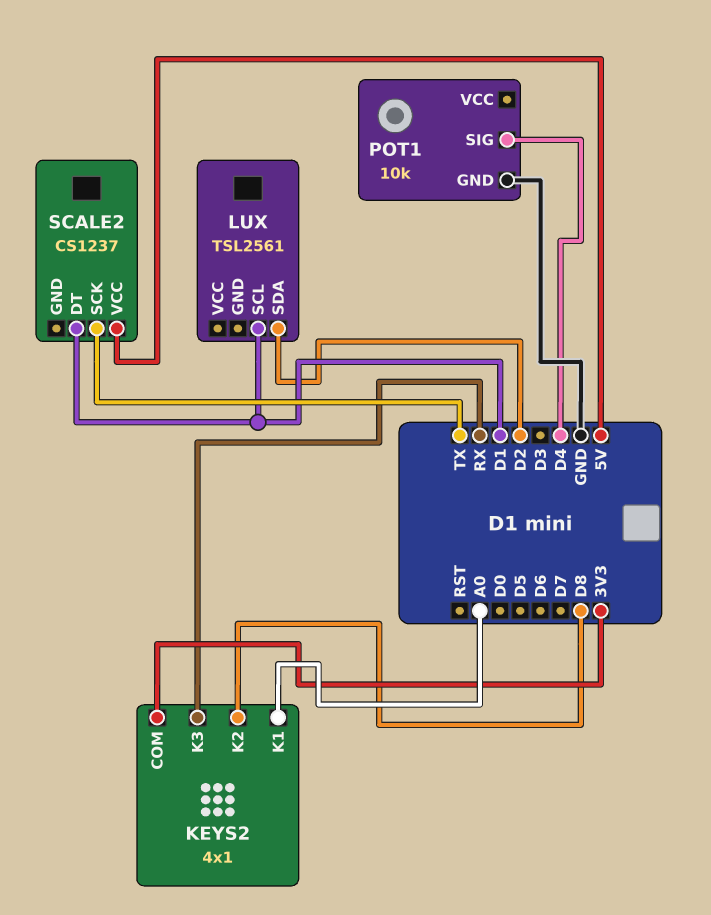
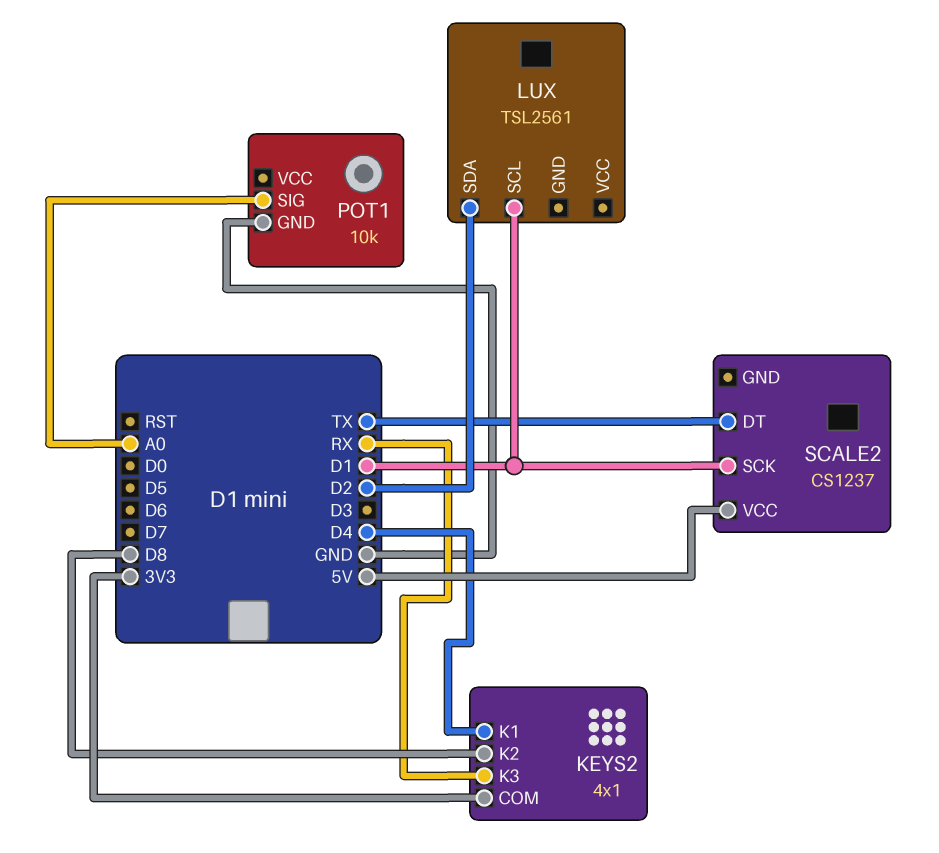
KEYS2 pin K1: A0 -> D4
POT1 pin SIG: D4 -> A0
SCALE2 pin DT: D1 -> TX
SCALE2 pin SCK: TX -> D1

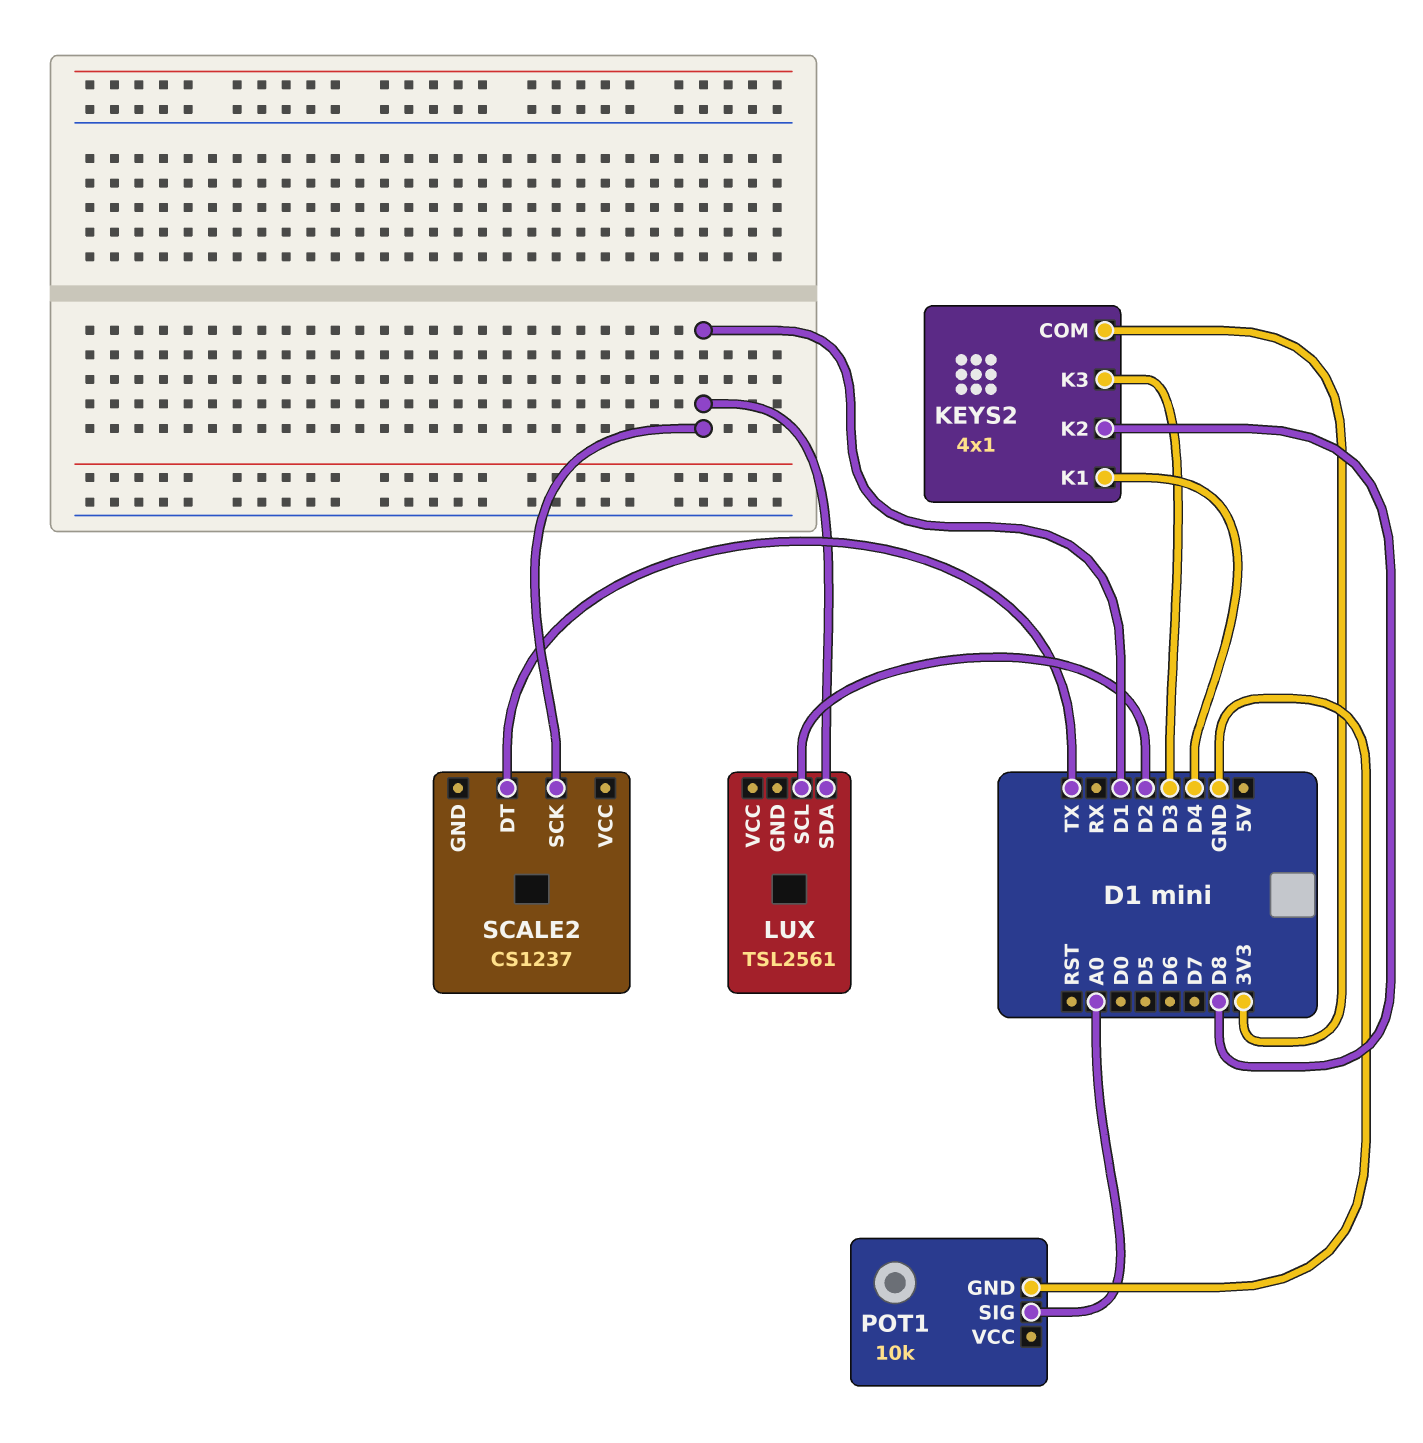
KEYS2 pin K3: RX -> D3
LUX pin SCL: D1 -> D2
LUX pin SDA: D2 -> D1
SCALE2 pin VCC: 5V -> none

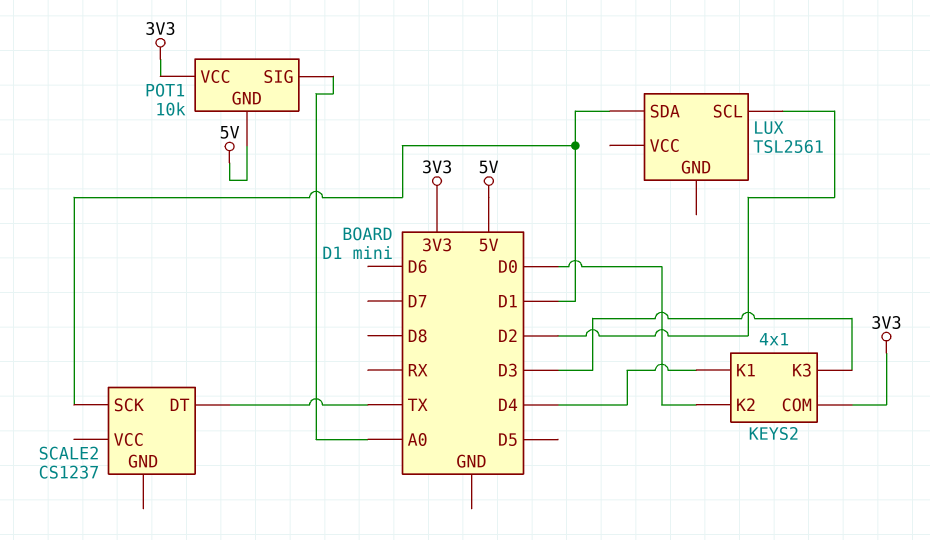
KEYS2 pin K2: D8 -> D0
POT1 pin GND: GND -> 5V
POT1 pin VCC: none -> 3V3

